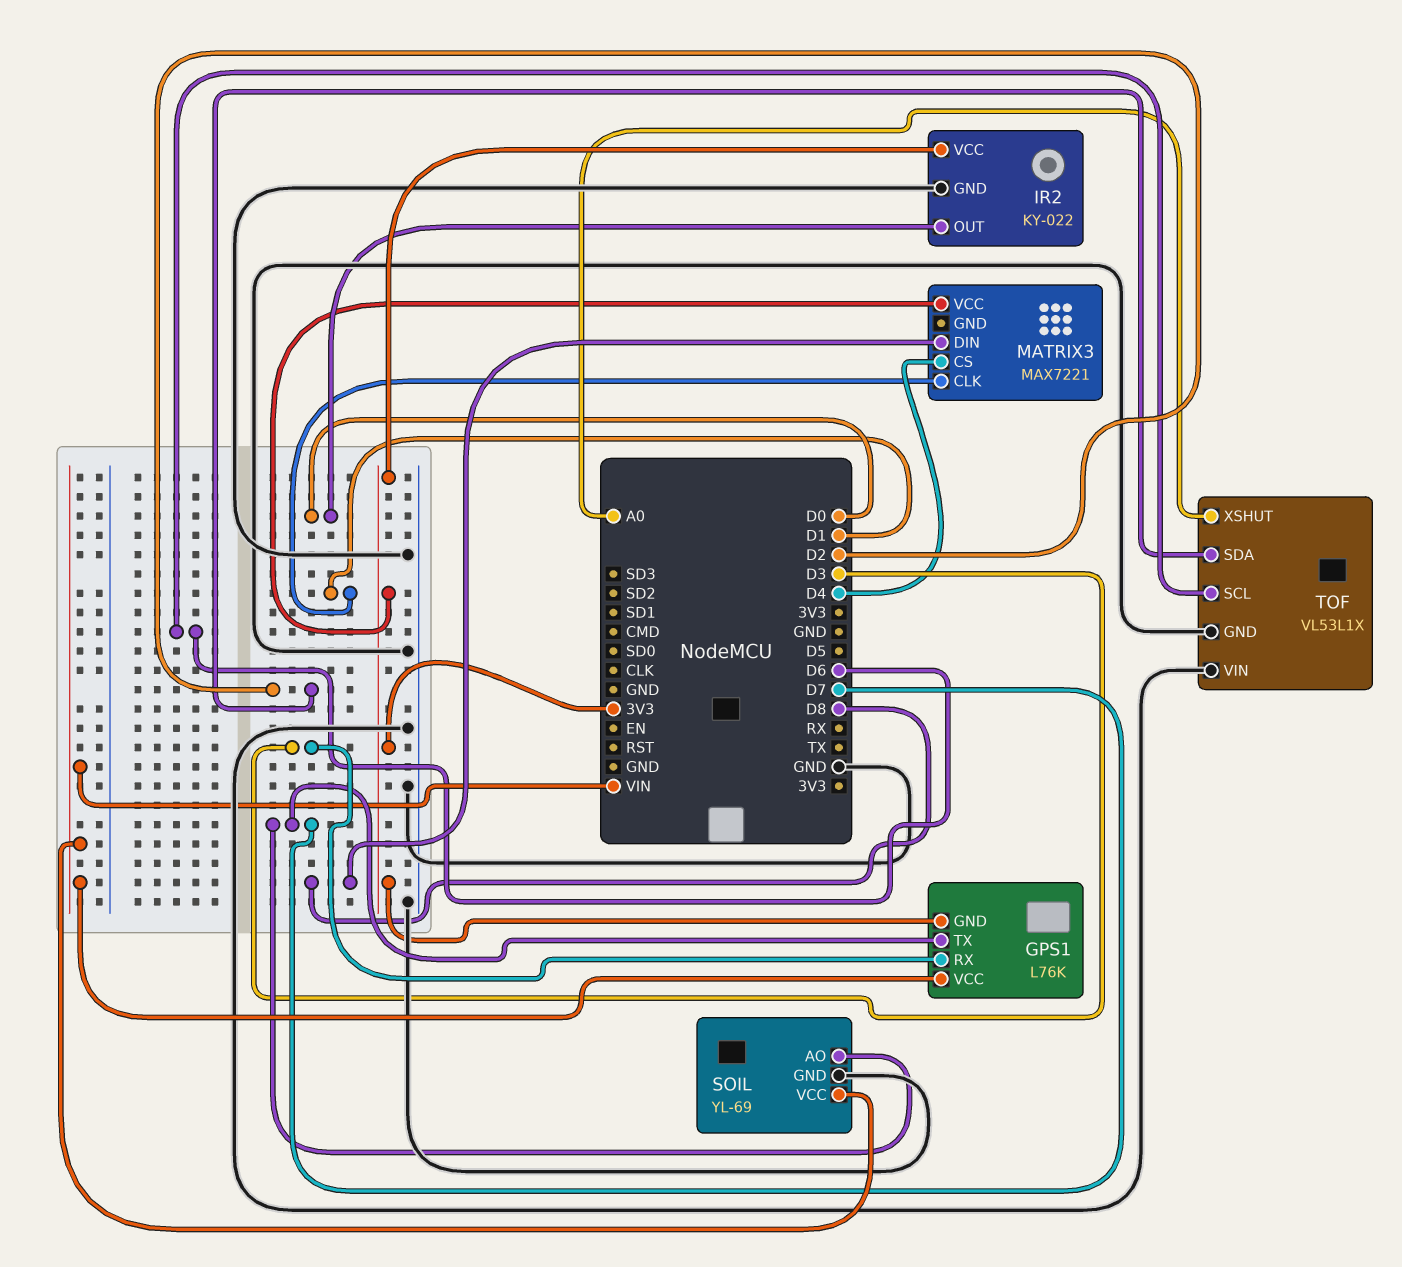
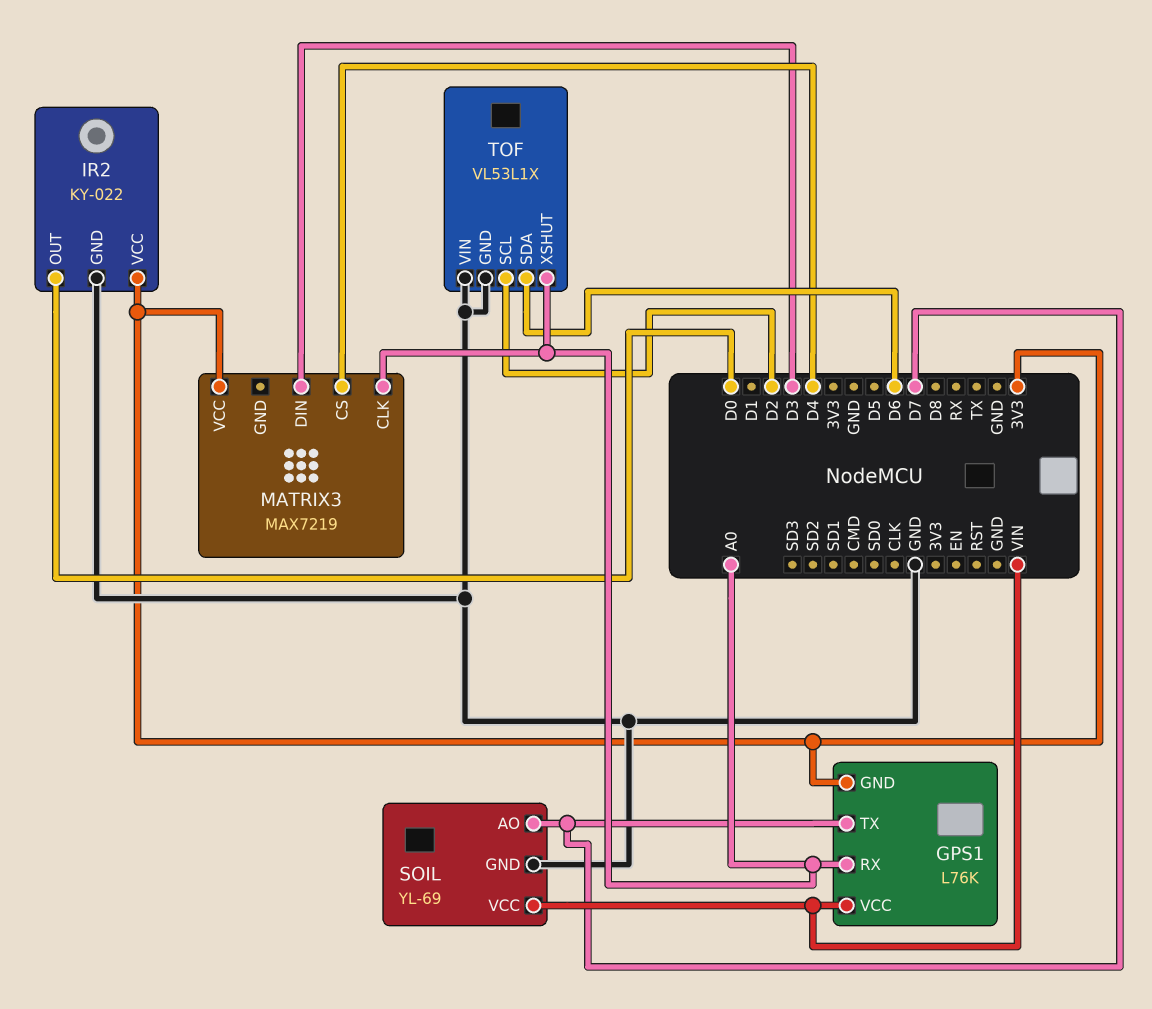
GPS1 pin RX: D3 -> A0
MATRIX3: MAX7221 -> MAX7219
MATRIX3 pin CLK: D1 -> A0
MATRIX3 pin DIN: D8 -> D3
TOF pin SCL: D6 -> D2
TOF pin SDA: D2 -> D6

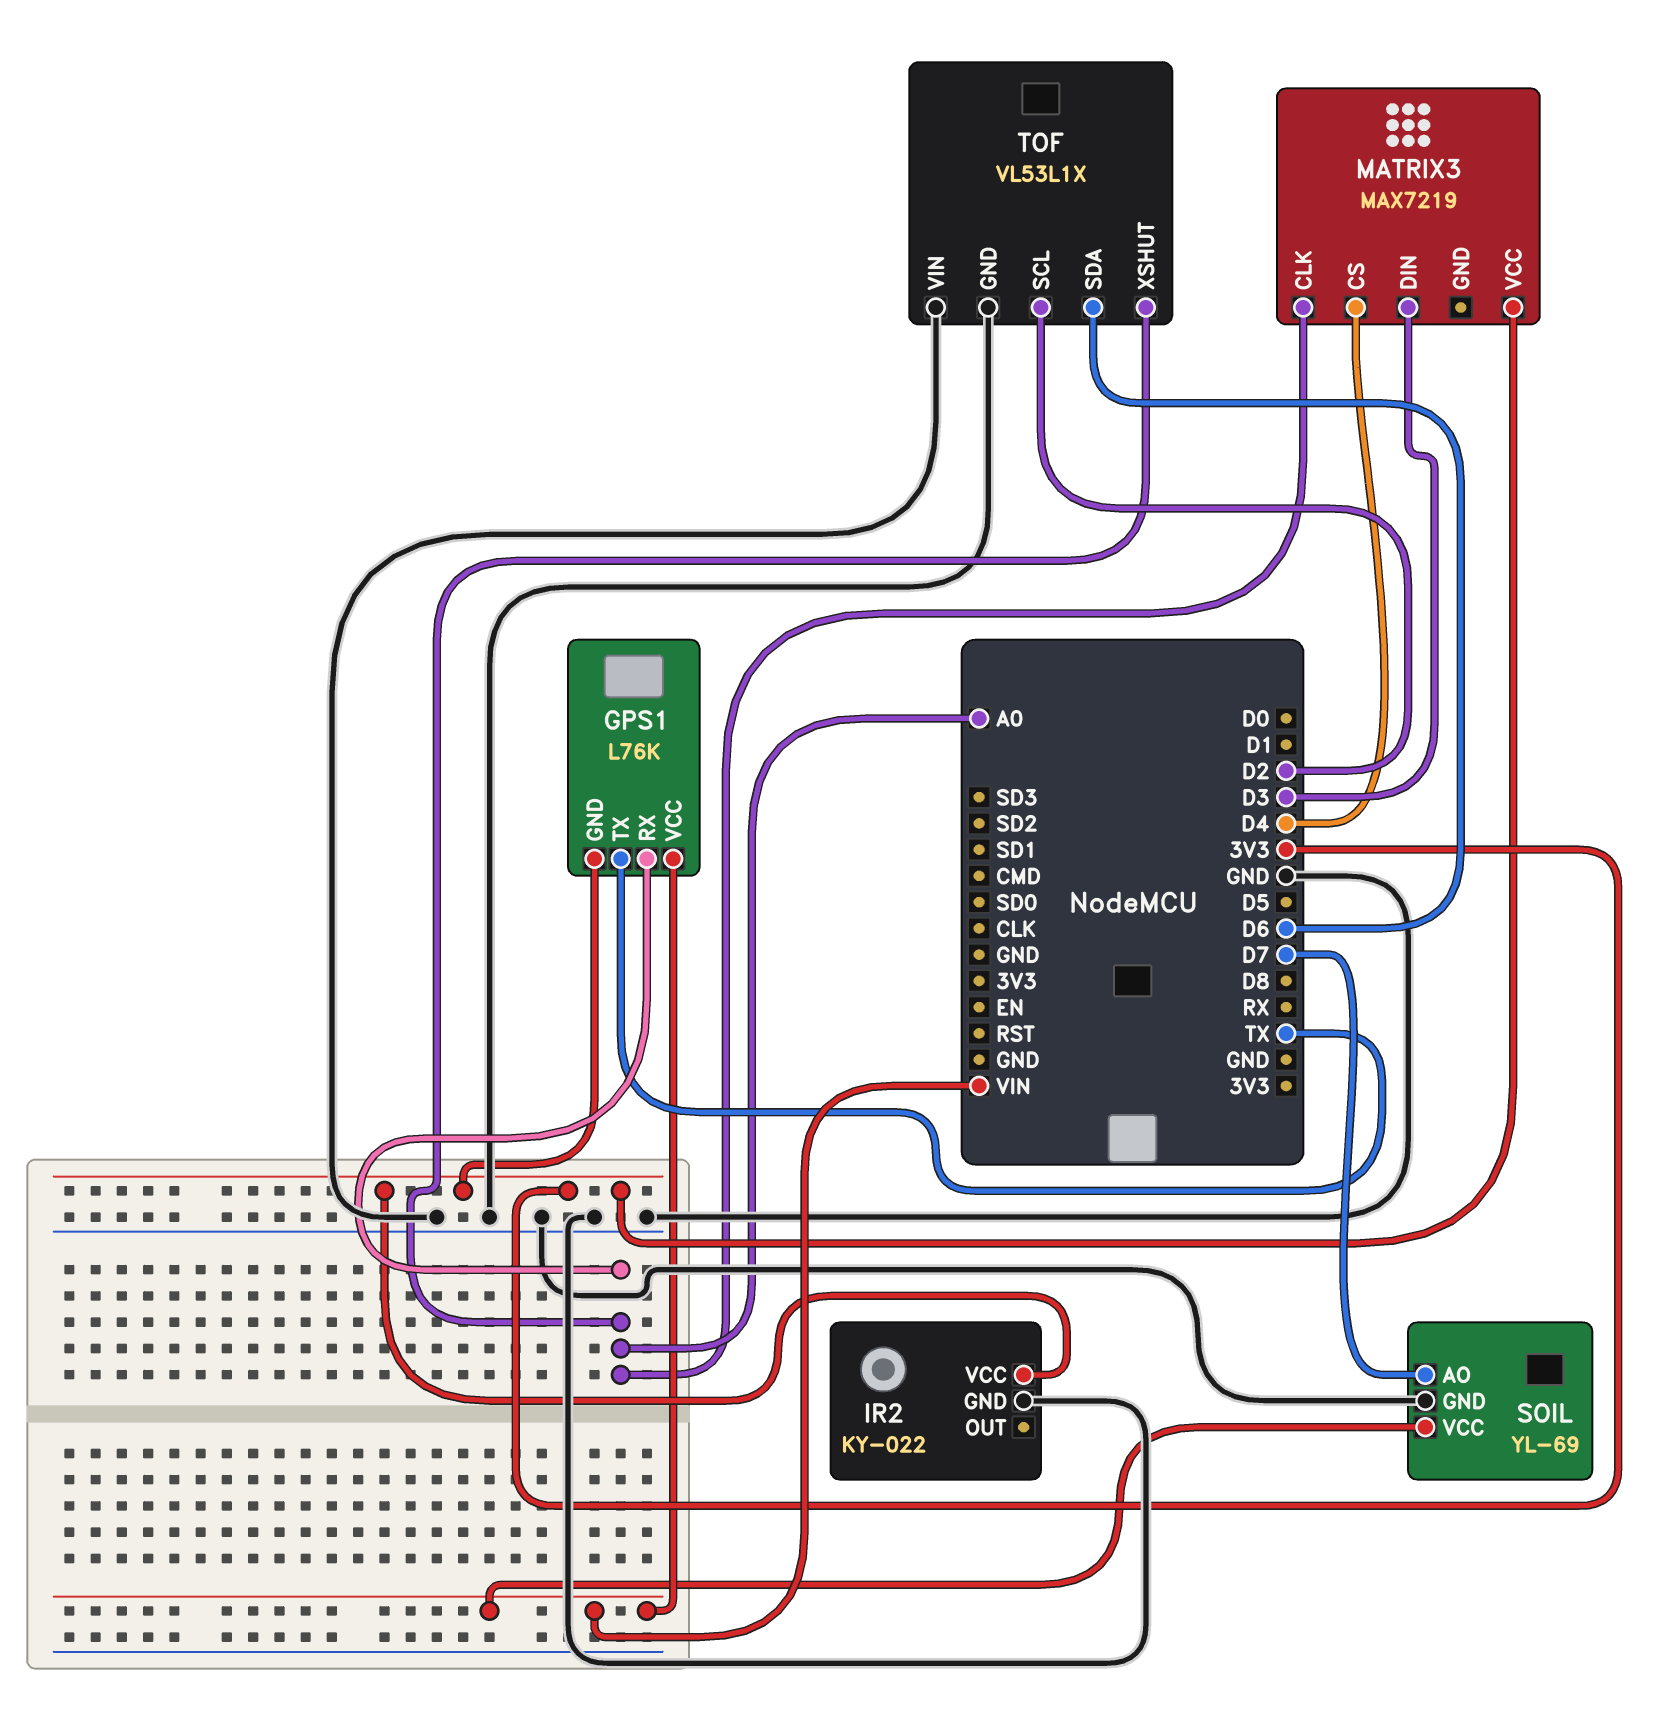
GPS1 pin TX: D7 -> TX
IR2 pin OUT: D0 -> none

